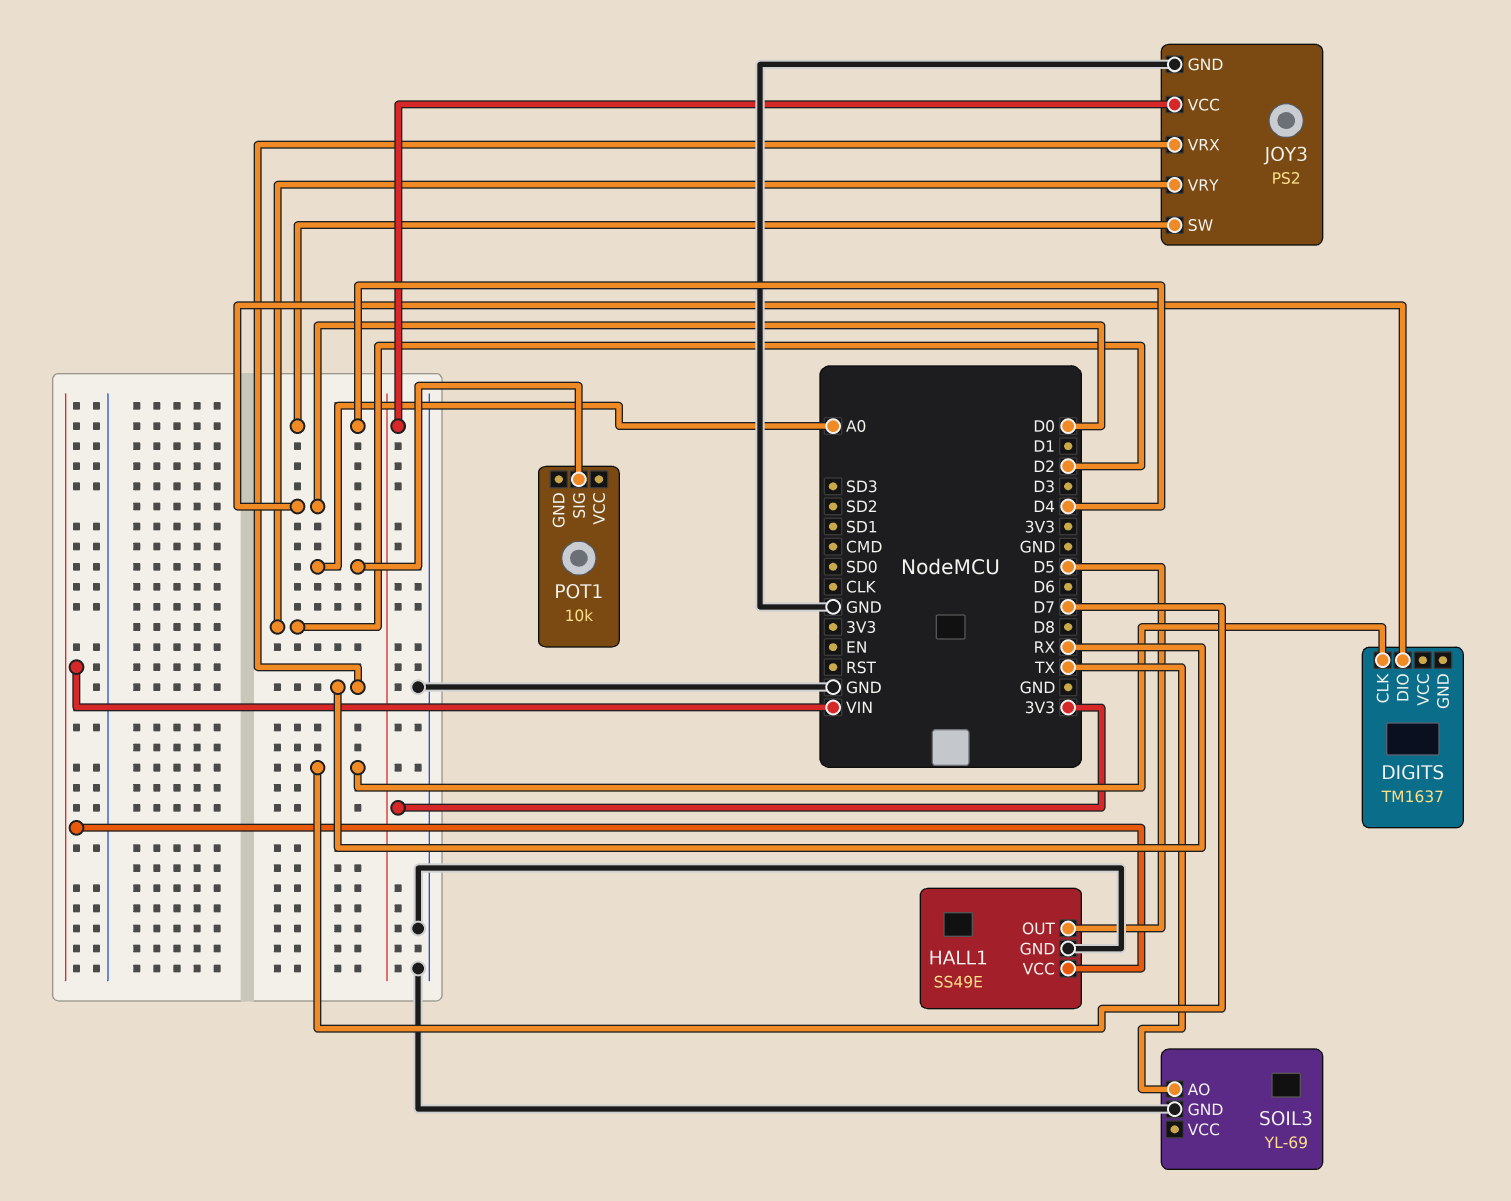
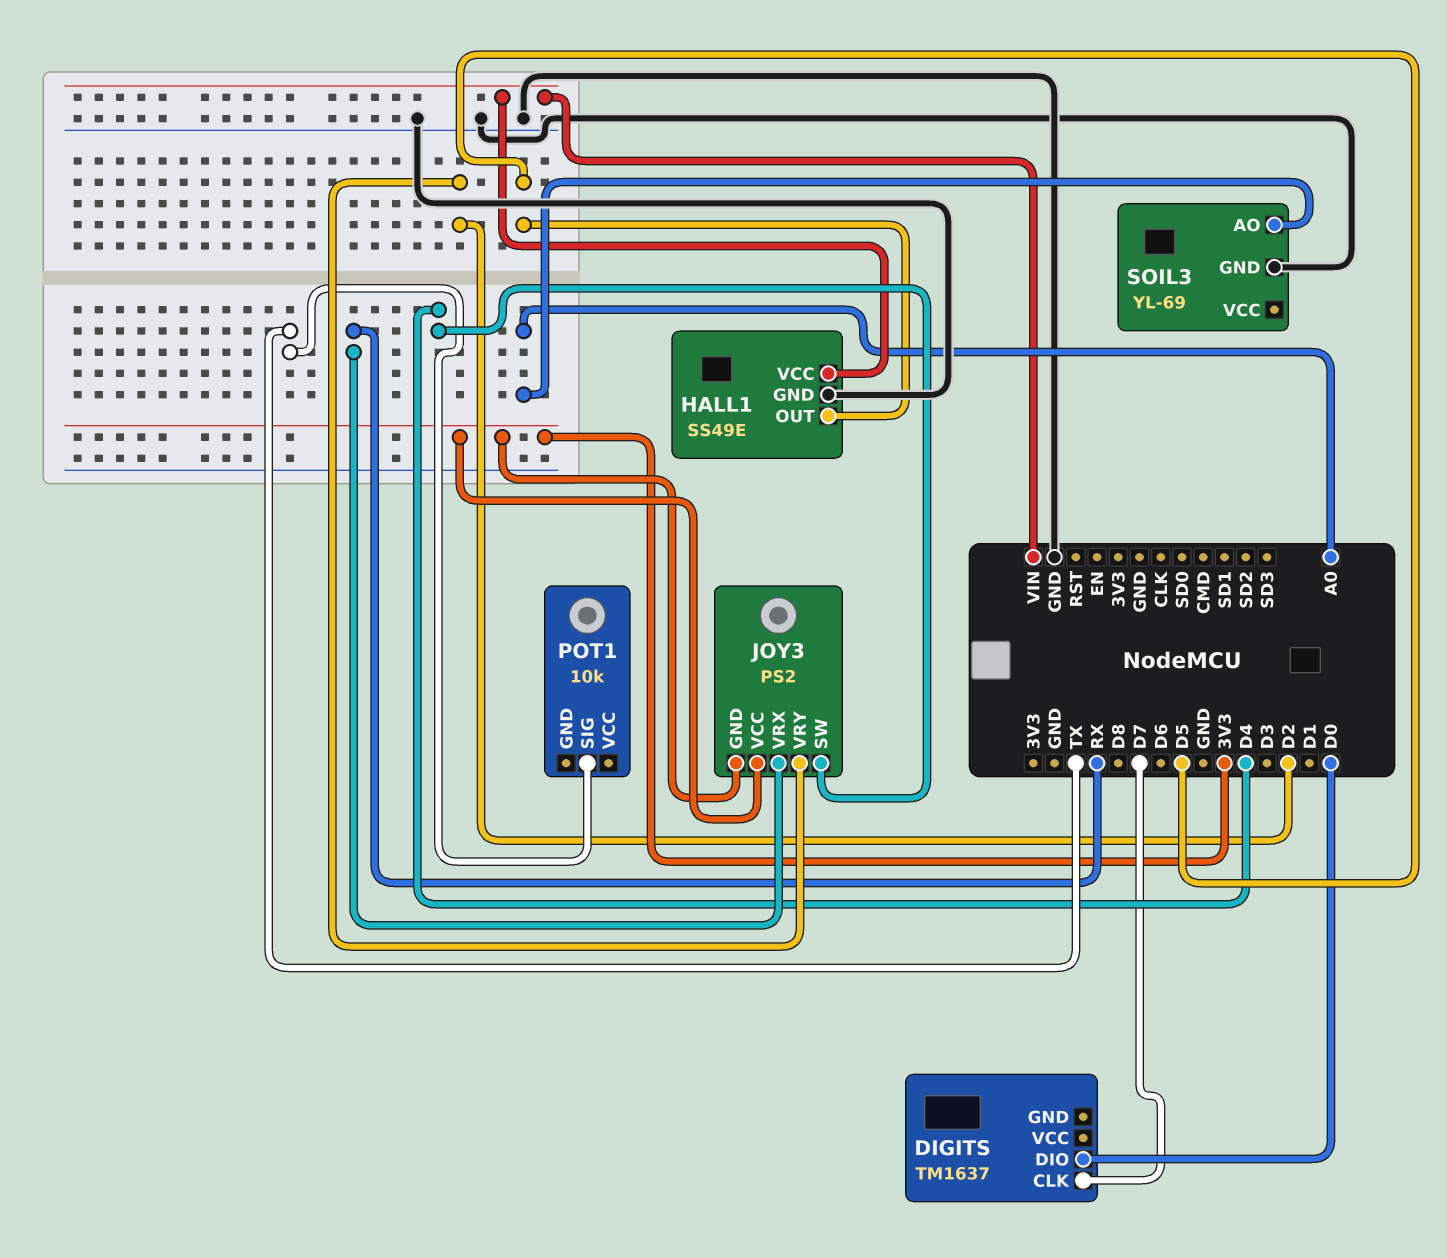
JOY3 pin GND: GND -> 3V3
POT1 pin SIG: A0 -> TX
SOIL3 pin AO: TX -> A0

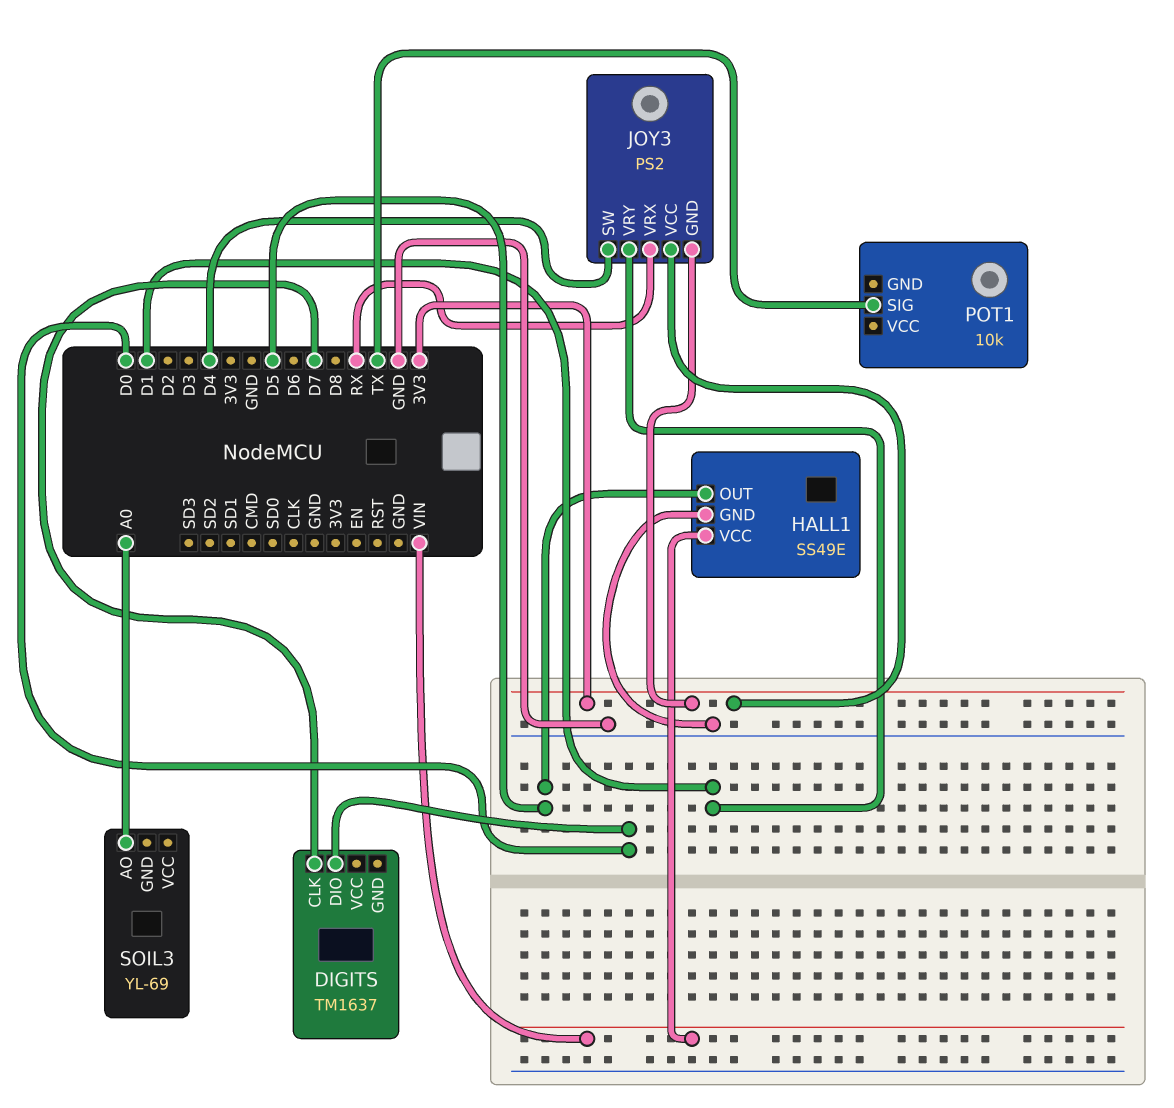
JOY3 pin VRY: D2 -> D1
SOIL3 pin GND: GND -> none

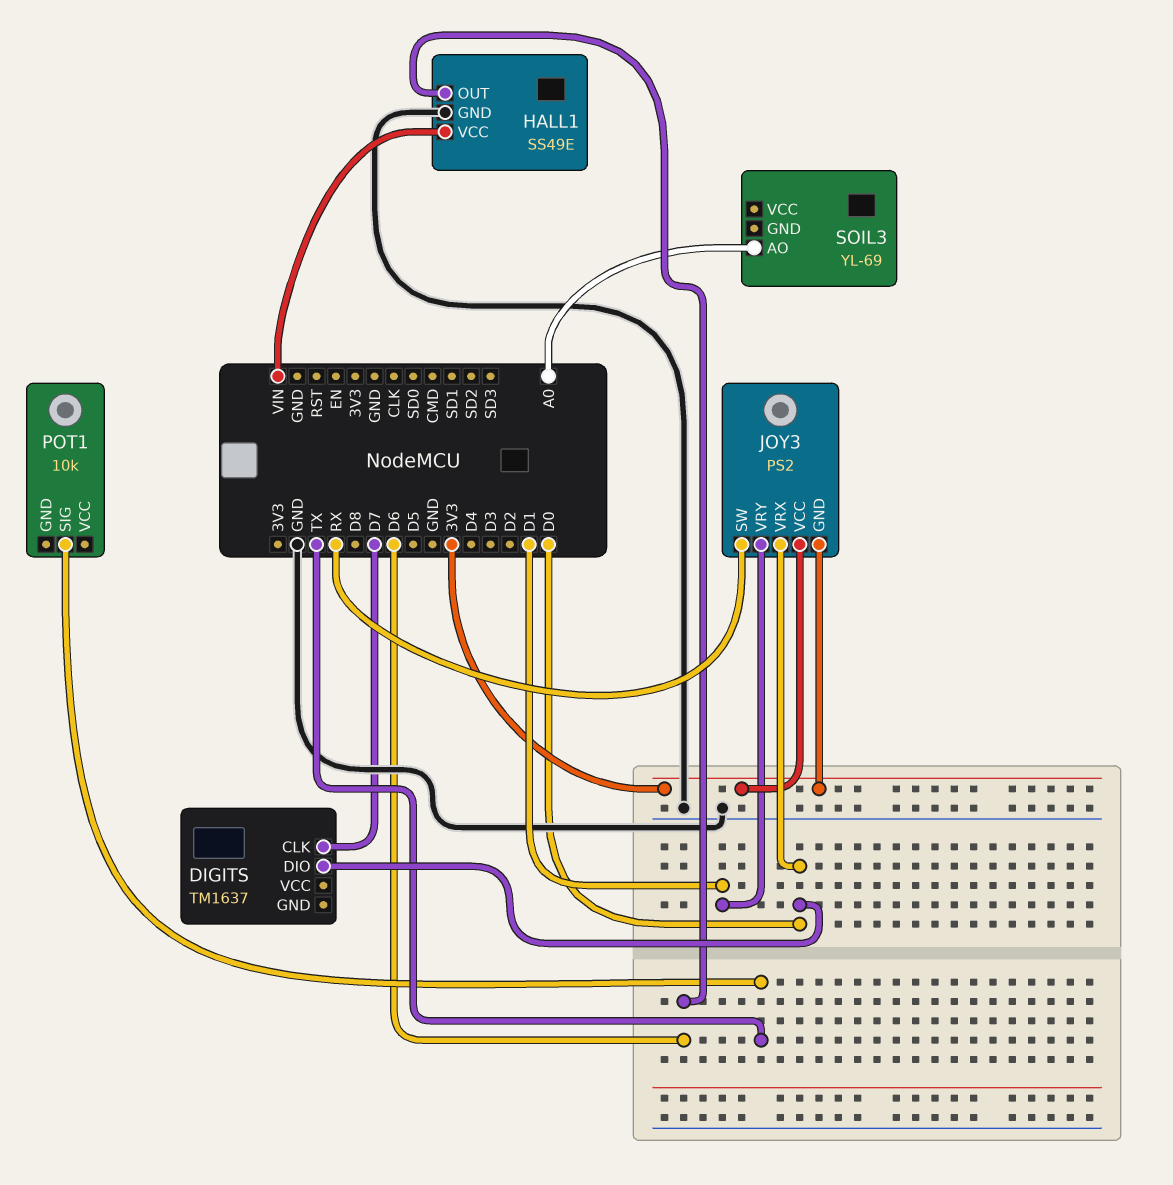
HALL1 pin OUT: D5 -> D6
JOY3 pin SW: D4 -> RX
JOY3 pin VRX: RX -> D0

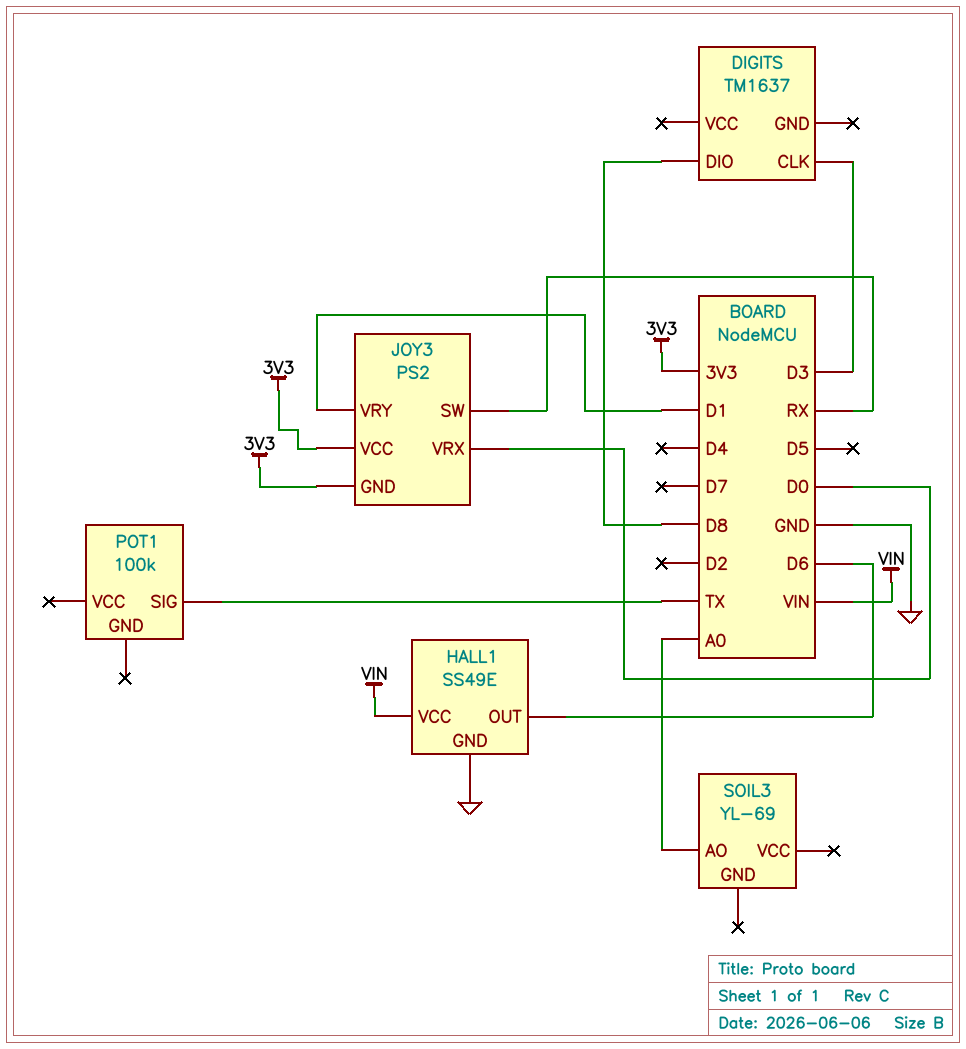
DIGITS pin CLK: D7 -> D3
DIGITS pin DIO: D0 -> D8
POT1: 10k -> 100k

